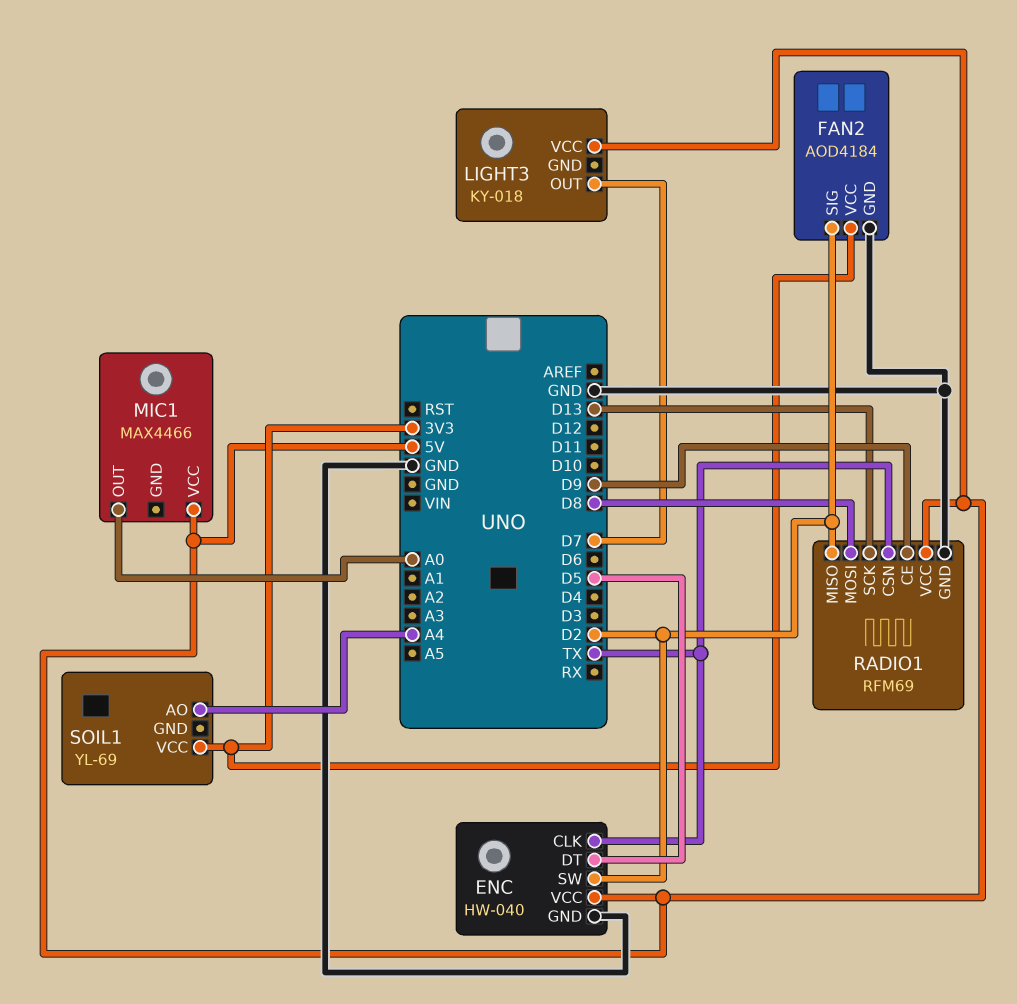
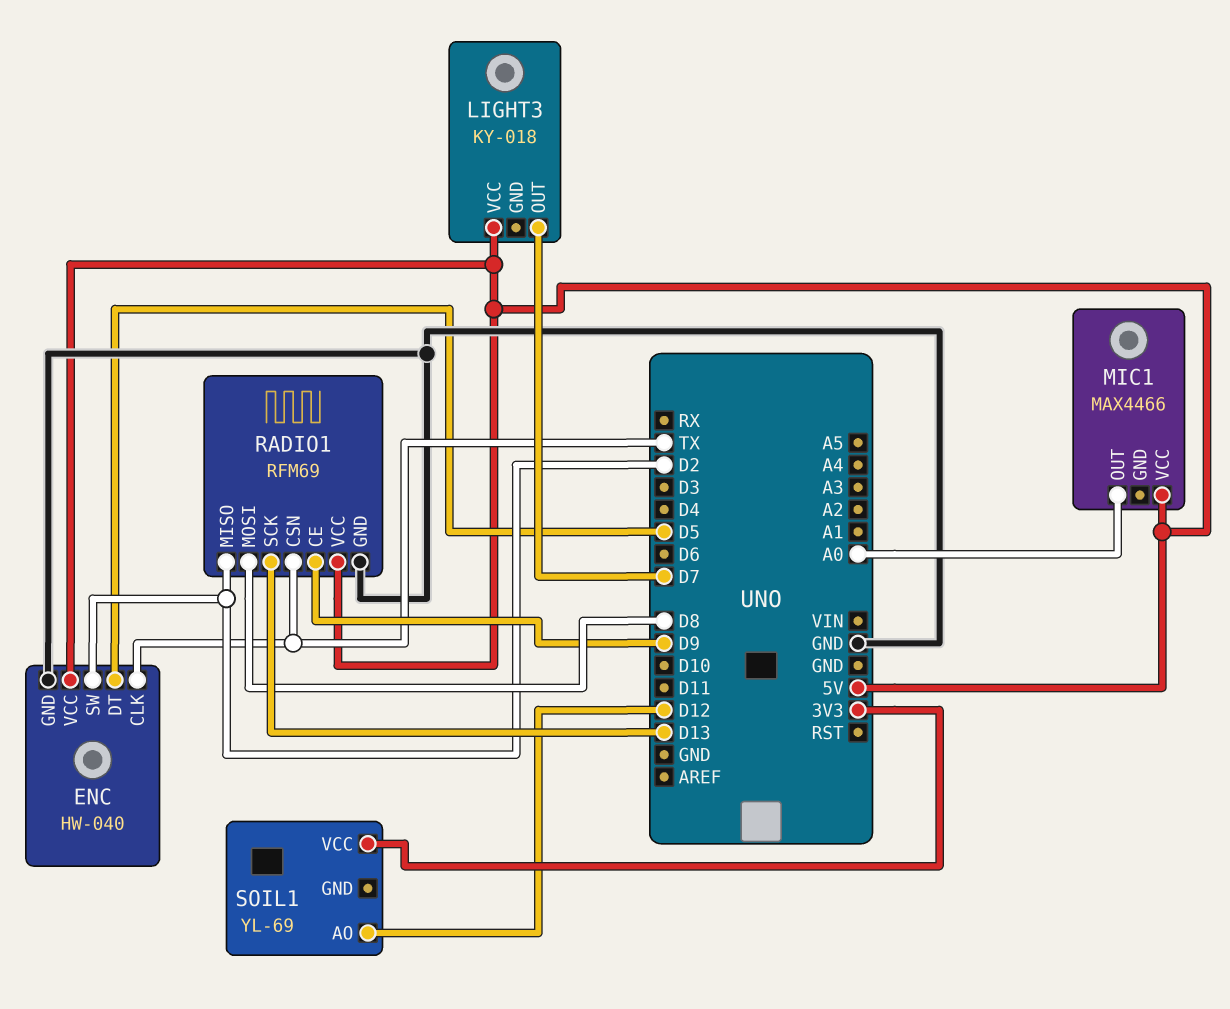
FAN2: AOD4184 -> none
FAN2 pin GND: GND -> none
FAN2 pin SIG: D2 -> none
FAN2 pin VCC: 3V3 -> none
SOIL1 pin AO: A4 -> D12

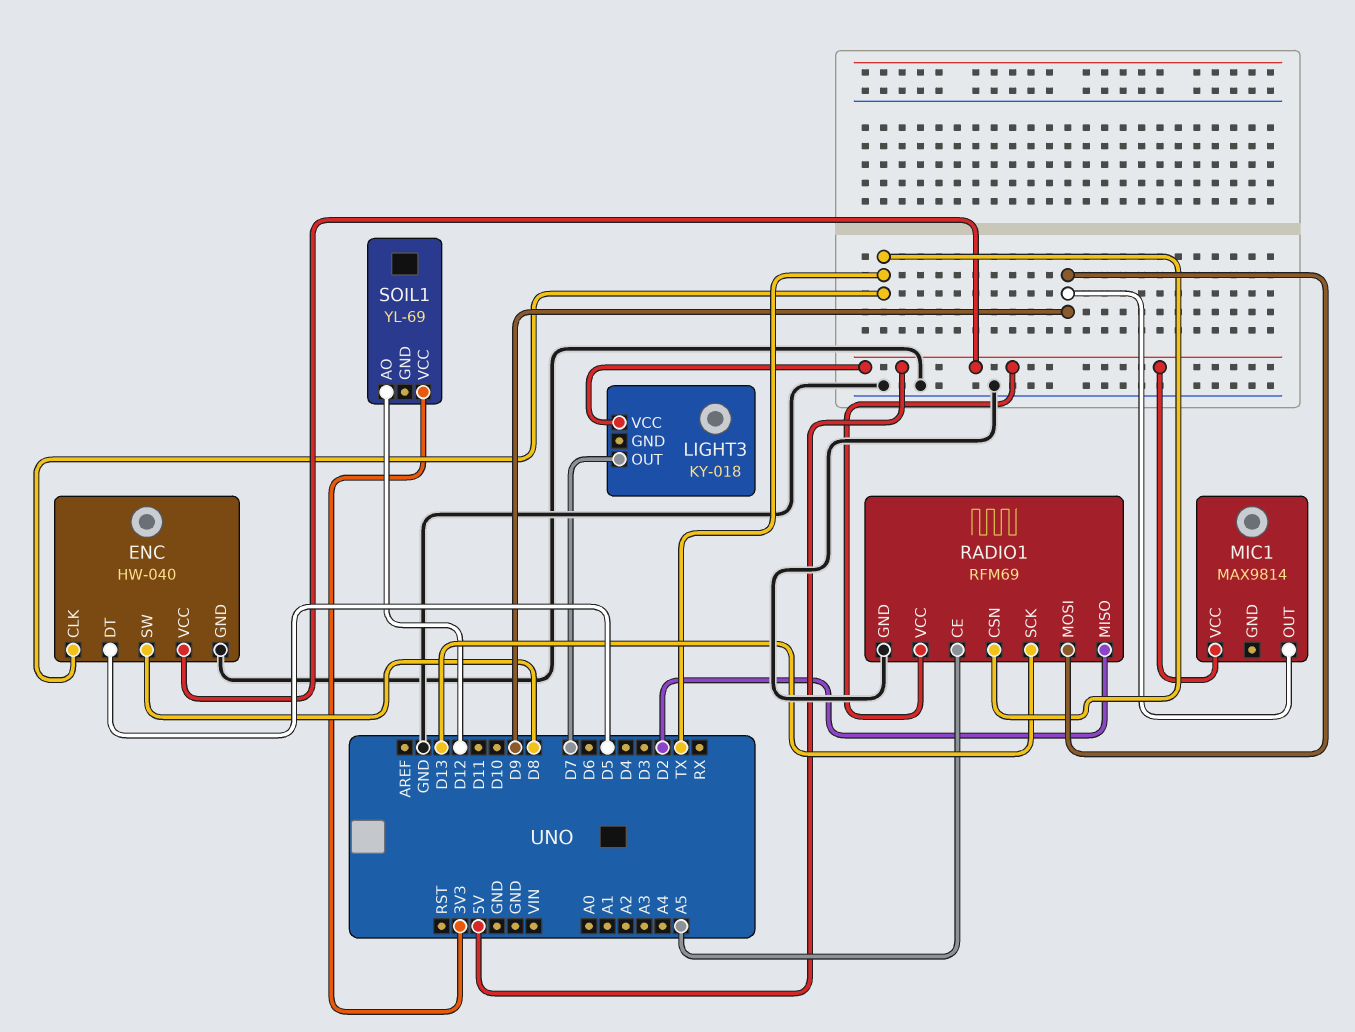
ENC pin SW: D2 -> D8
MIC1: MAX4466 -> MAX9814
MIC1 pin OUT: A0 -> D9
RADIO1 pin CE: D9 -> A5
RADIO1 pin MOSI: D8 -> D9

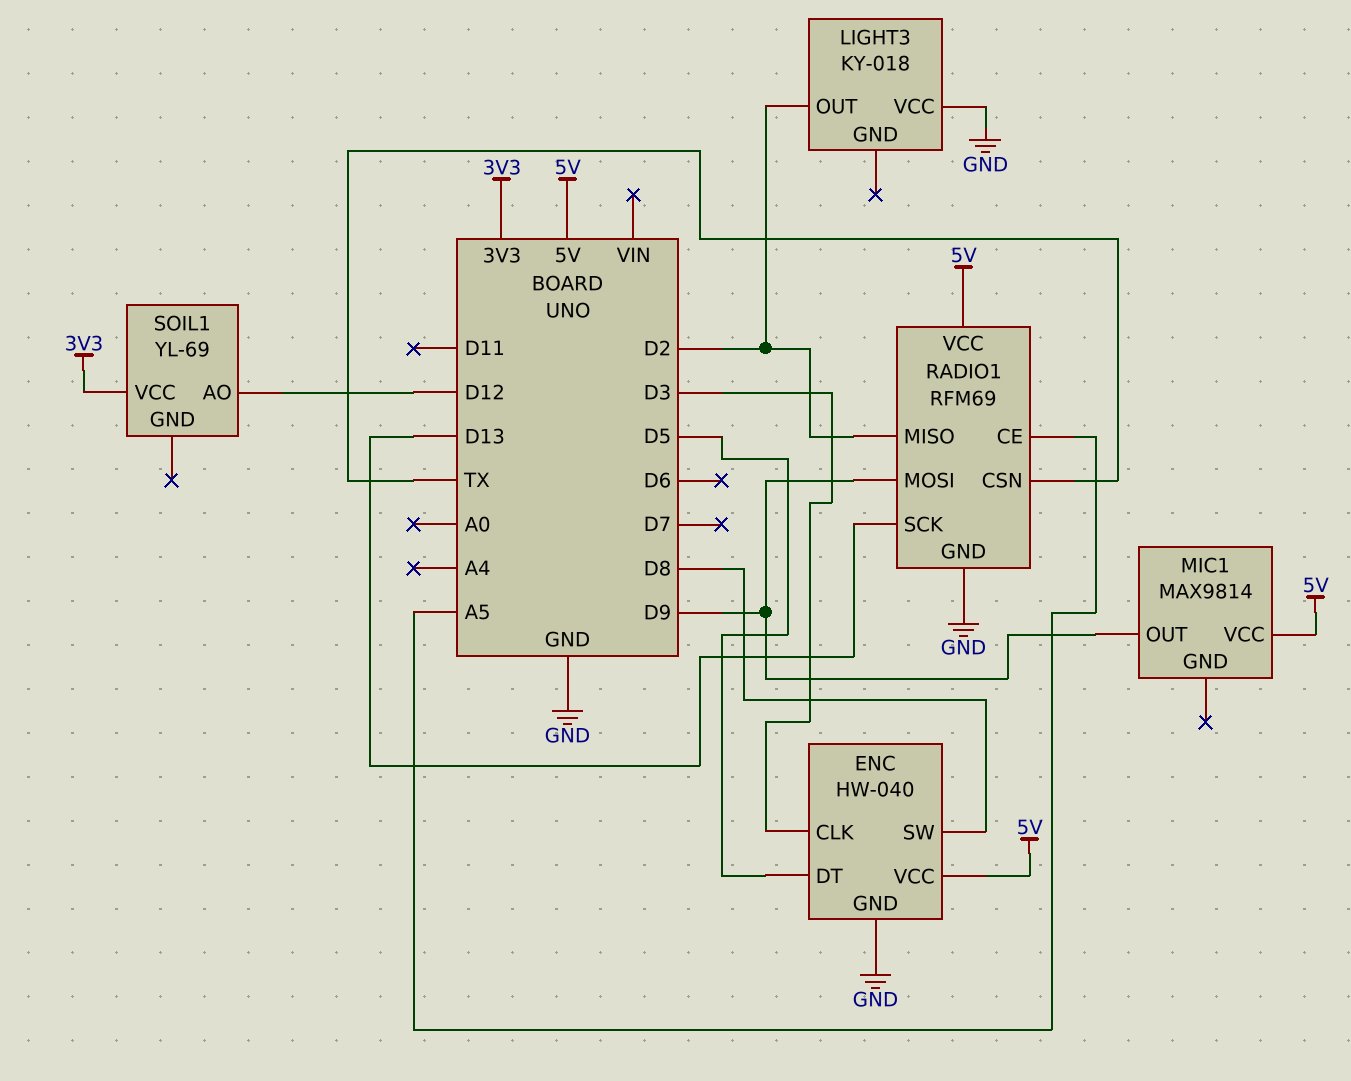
ENC pin CLK: TX -> D3
LIGHT3 pin OUT: D7 -> D2
LIGHT3 pin VCC: 5V -> GND

